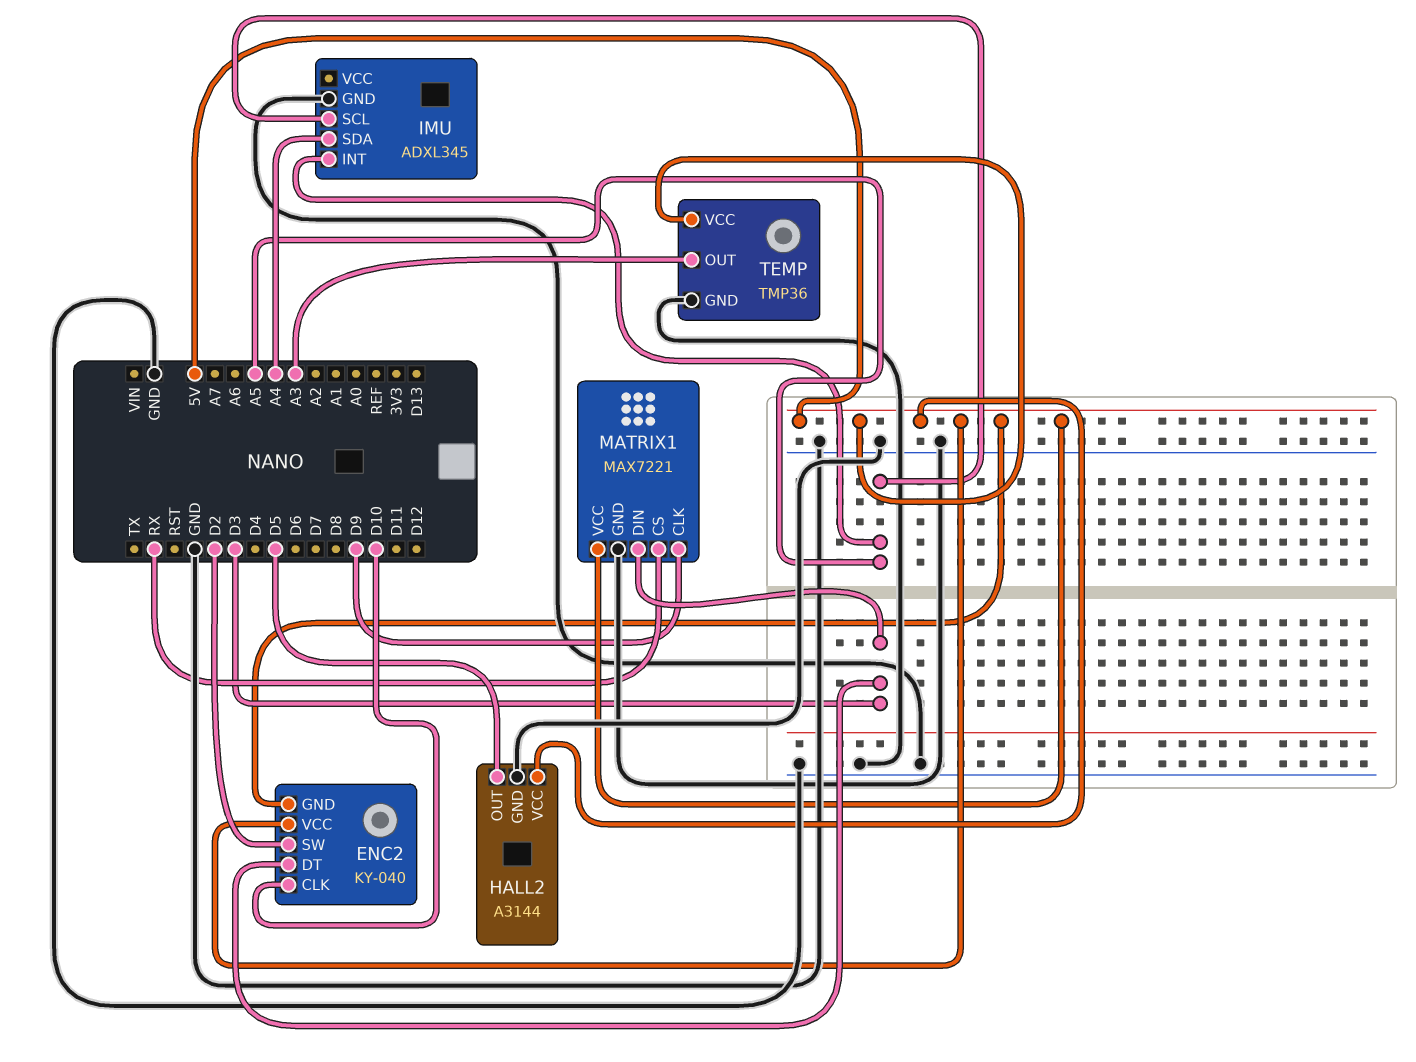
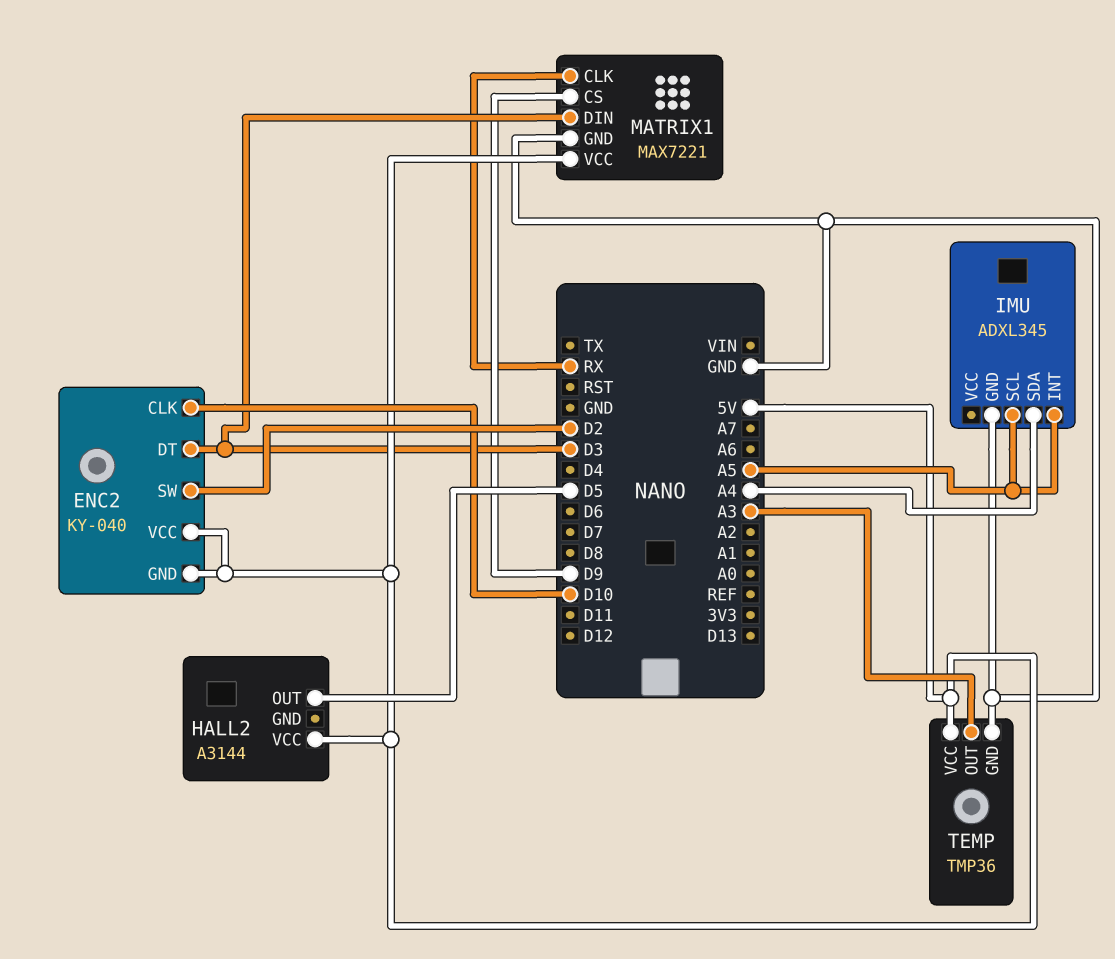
HALL2 pin GND: GND -> none
MATRIX1 pin CLK: D9 -> RX
MATRIX1 pin CS: RX -> D9

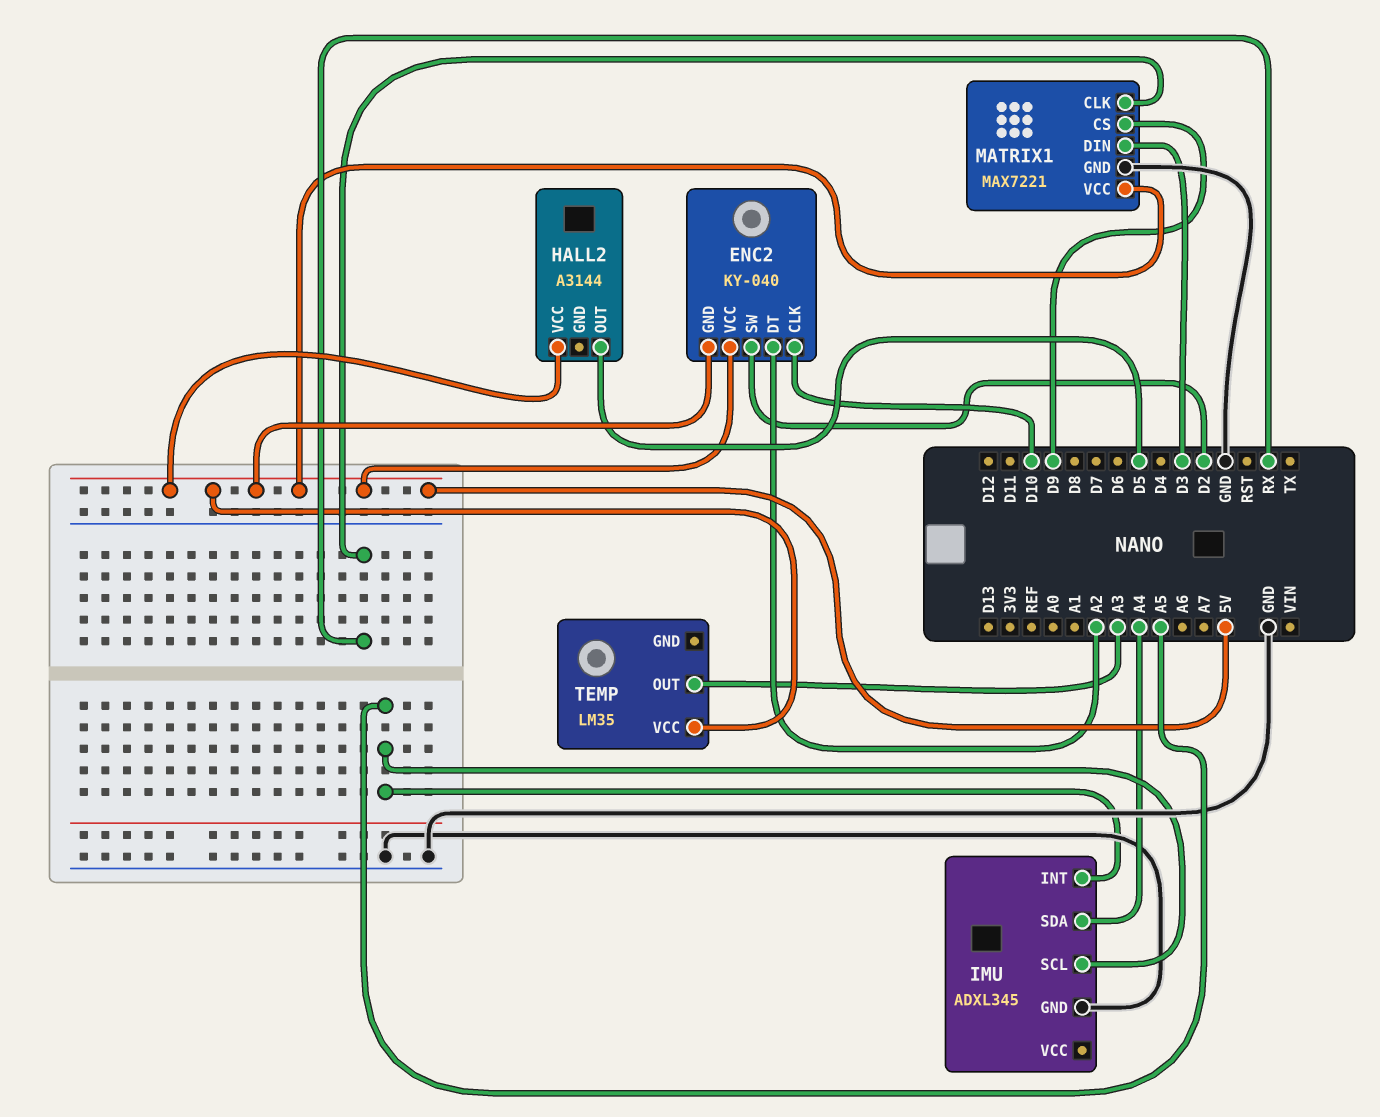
ENC2 pin DT: D3 -> A2
TEMP: TMP36 -> LM35
TEMP pin GND: GND -> none

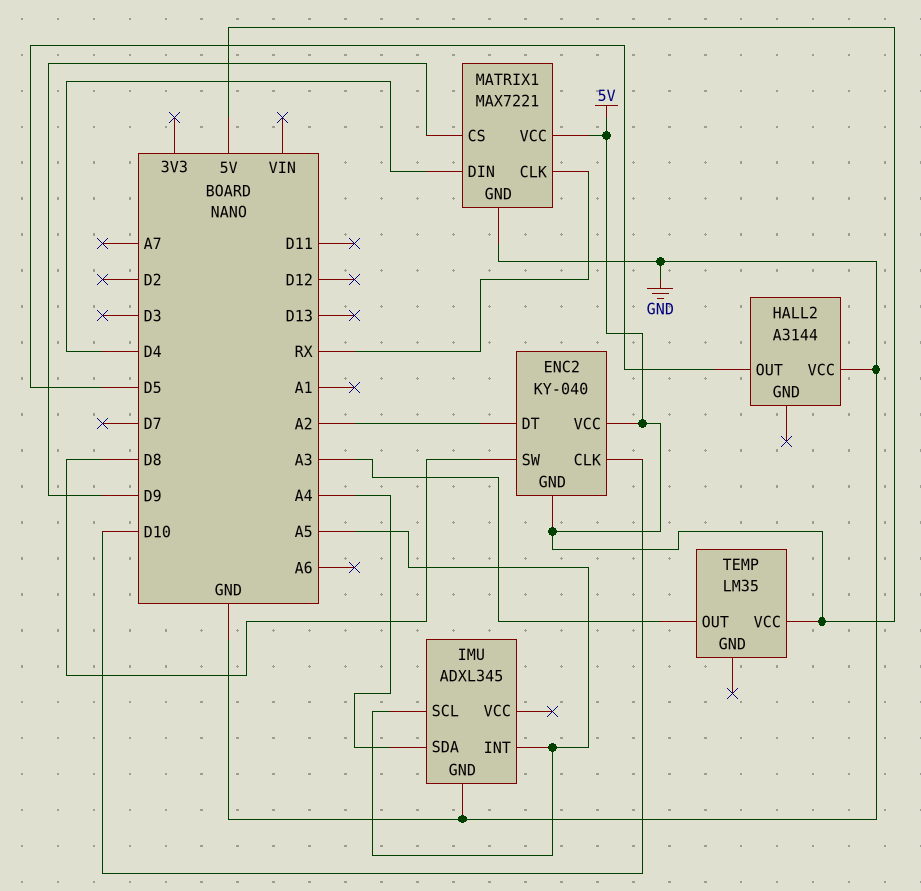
ENC2 pin SW: D2 -> D8
HALL2 pin VCC: 5V -> GND
MATRIX1 pin DIN: D3 -> D4

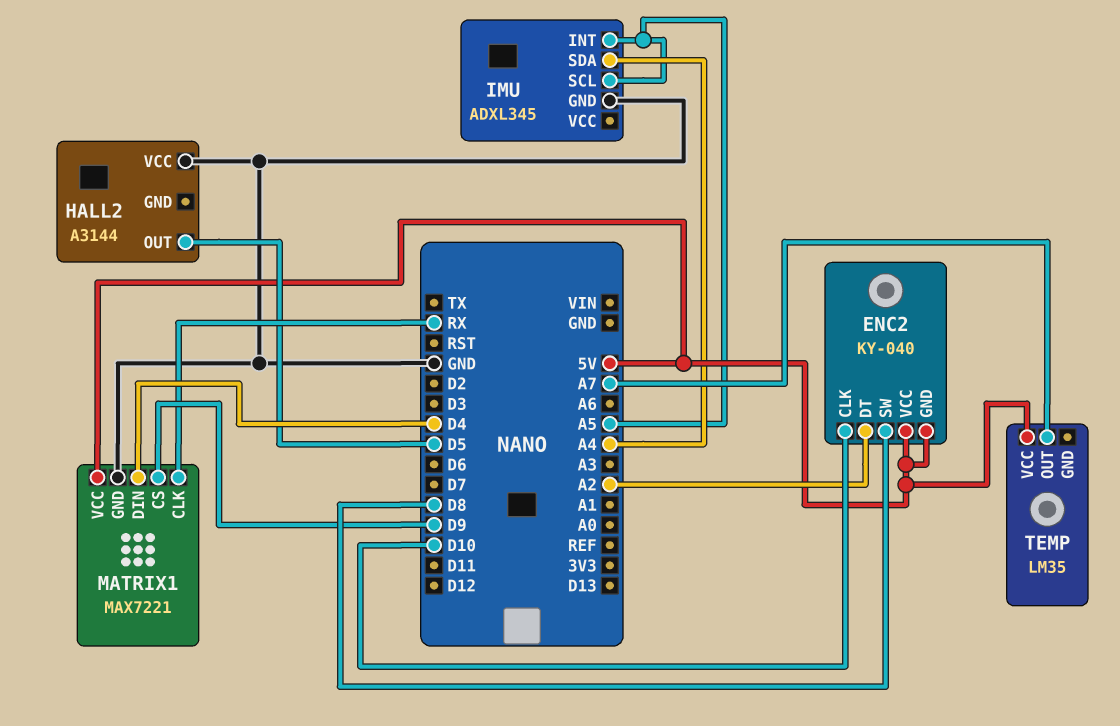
TEMP pin OUT: A3 -> A7

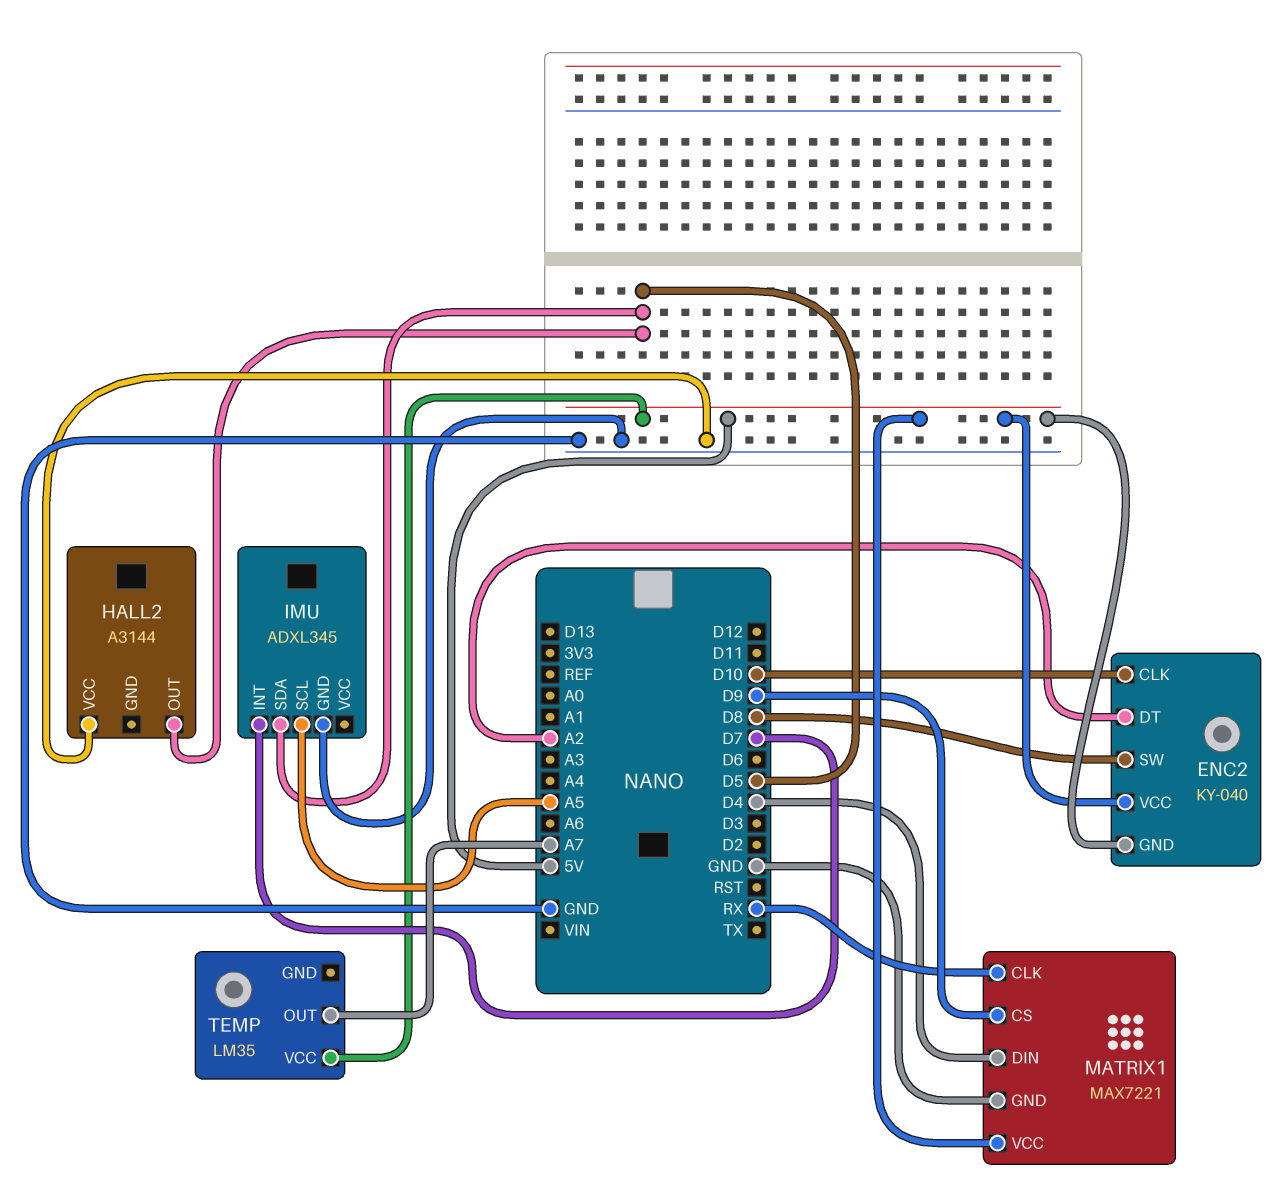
IMU pin INT: A5 -> D7
IMU pin SDA: A4 -> D5

